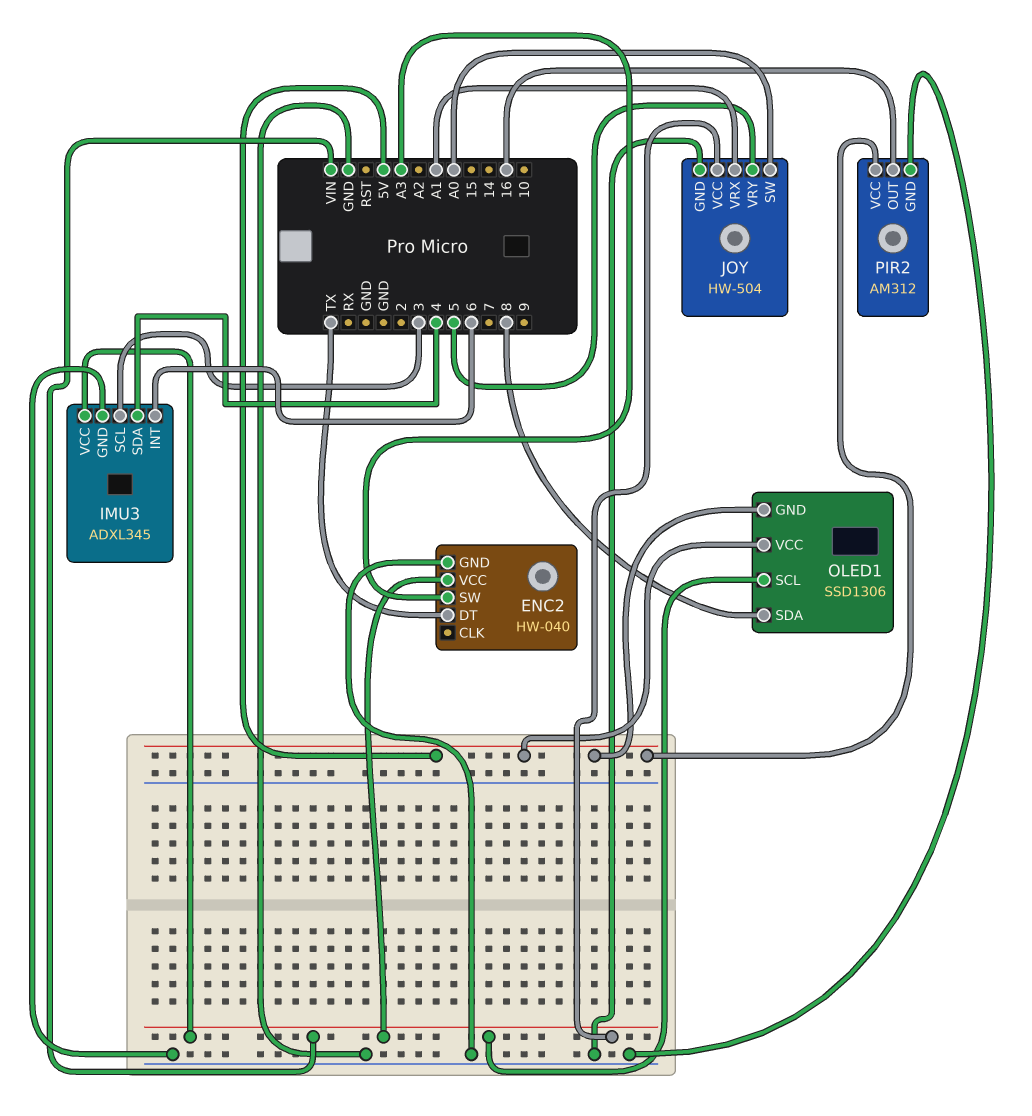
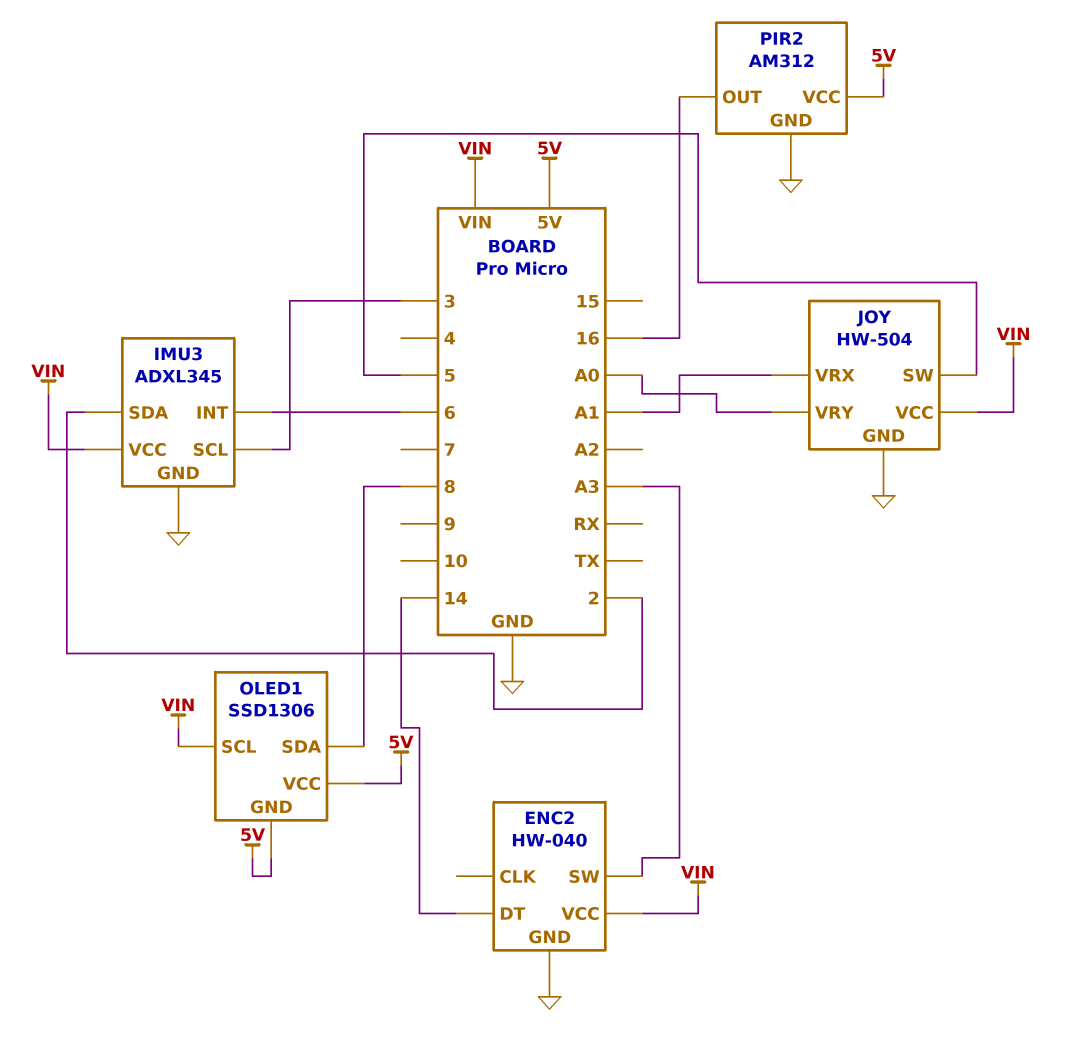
ENC2 pin DT: TX -> 14
IMU3 pin SDA: 4 -> 2
JOY pin SW: A0 -> 5
JOY pin VRY: 5 -> A0

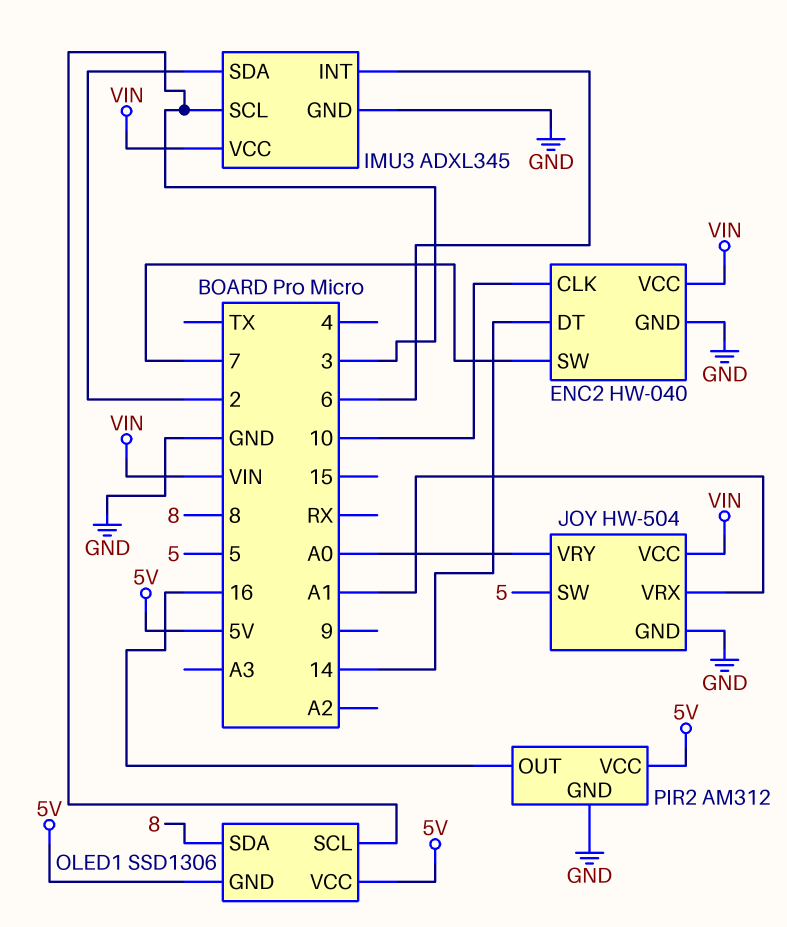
ENC2 pin CLK: none -> 10
ENC2 pin SW: A3 -> 7
OLED1 pin SCL: VIN -> 3

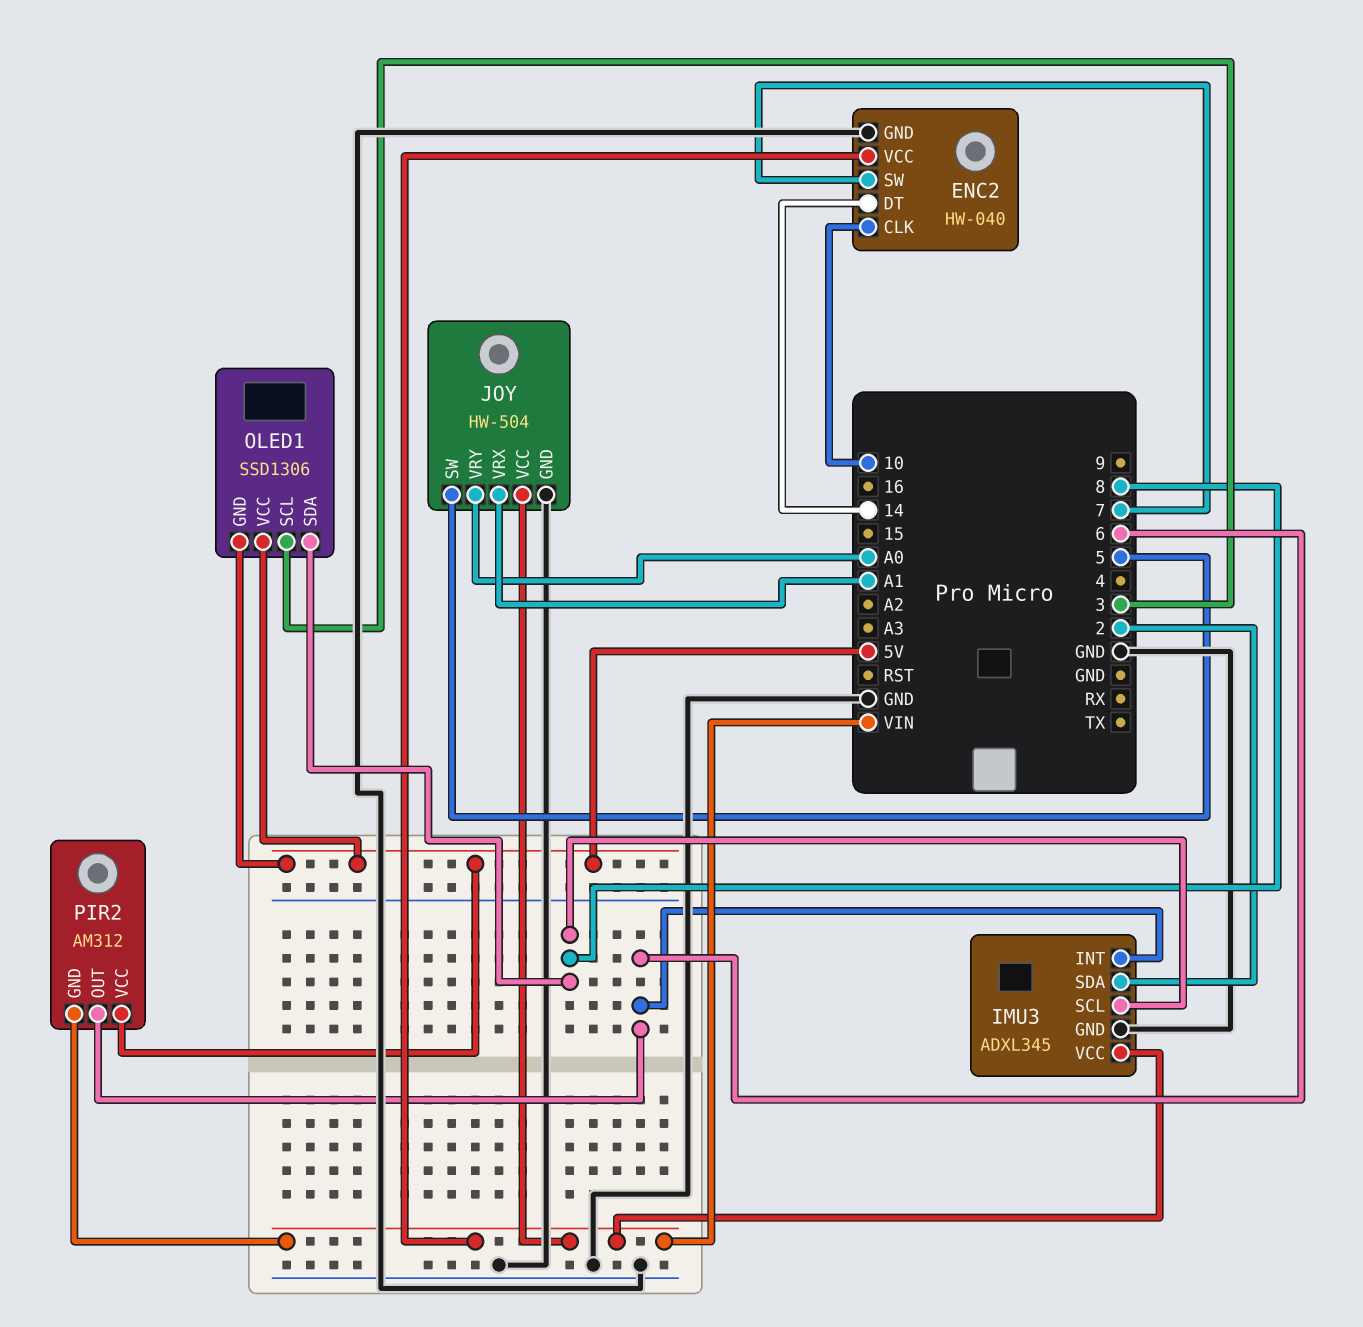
IMU3 pin SCL: 3 -> 8
PIR2 pin GND: GND -> VIN
PIR2 pin OUT: 16 -> 6

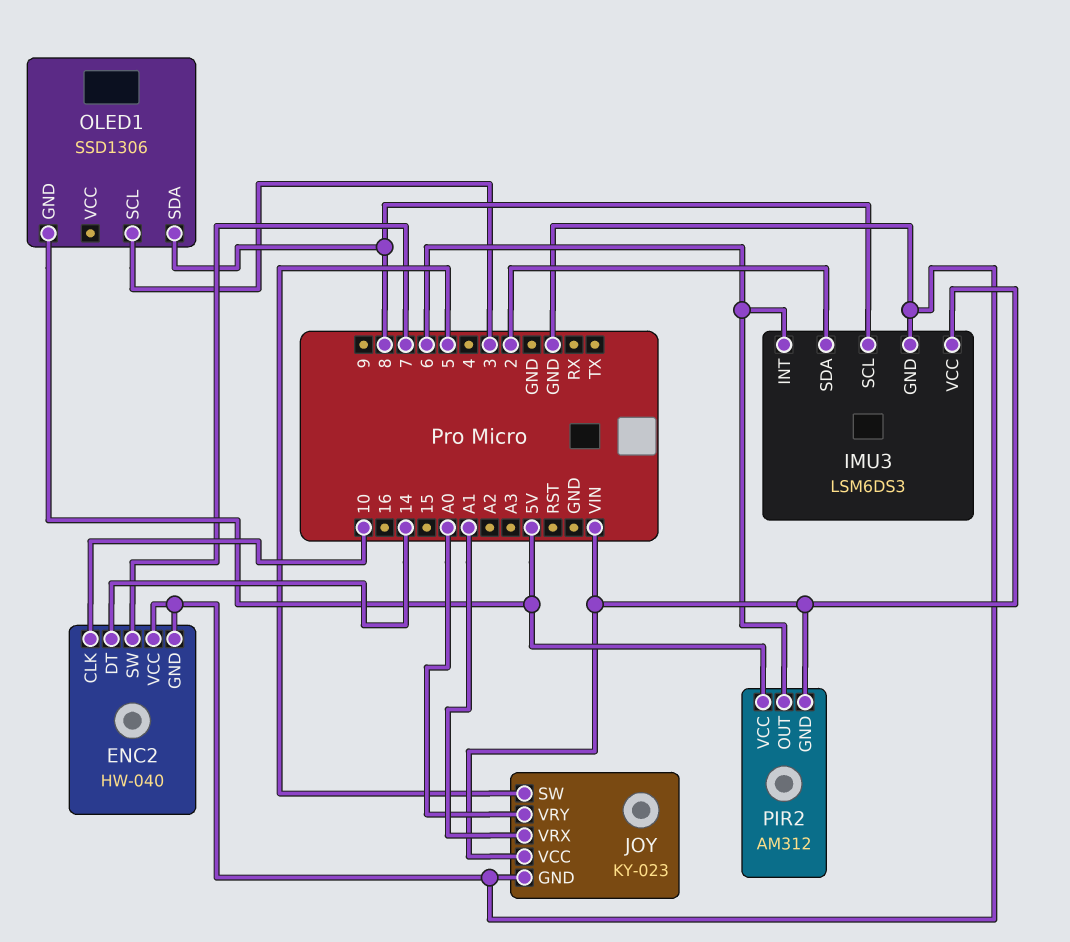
ENC2 pin VCC: VIN -> GND
IMU3: ADXL345 -> LSM6DS3
JOY: HW-504 -> KY-023
OLED1 pin VCC: 5V -> none

